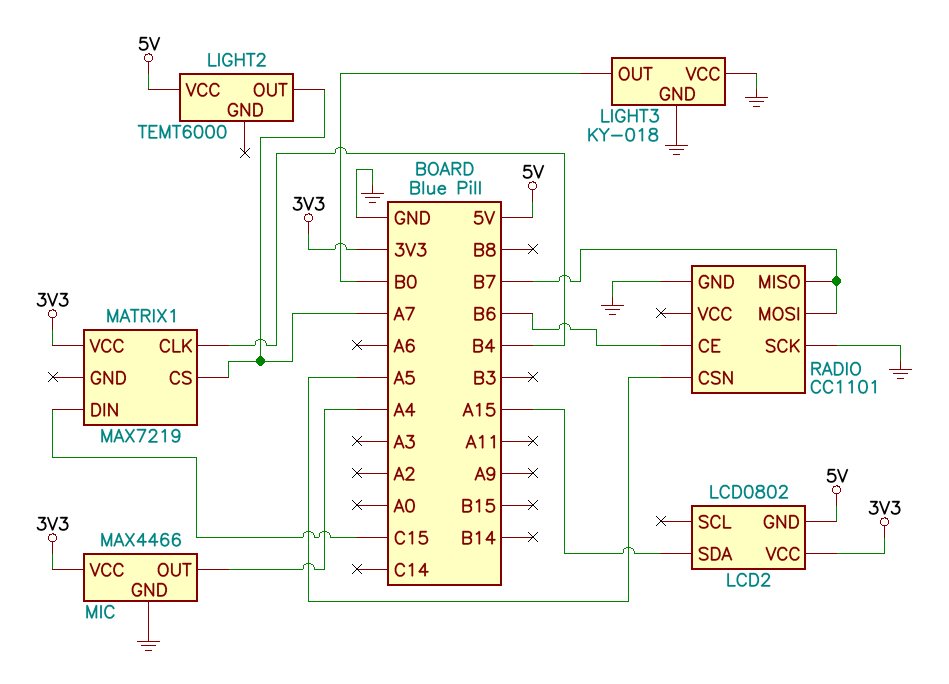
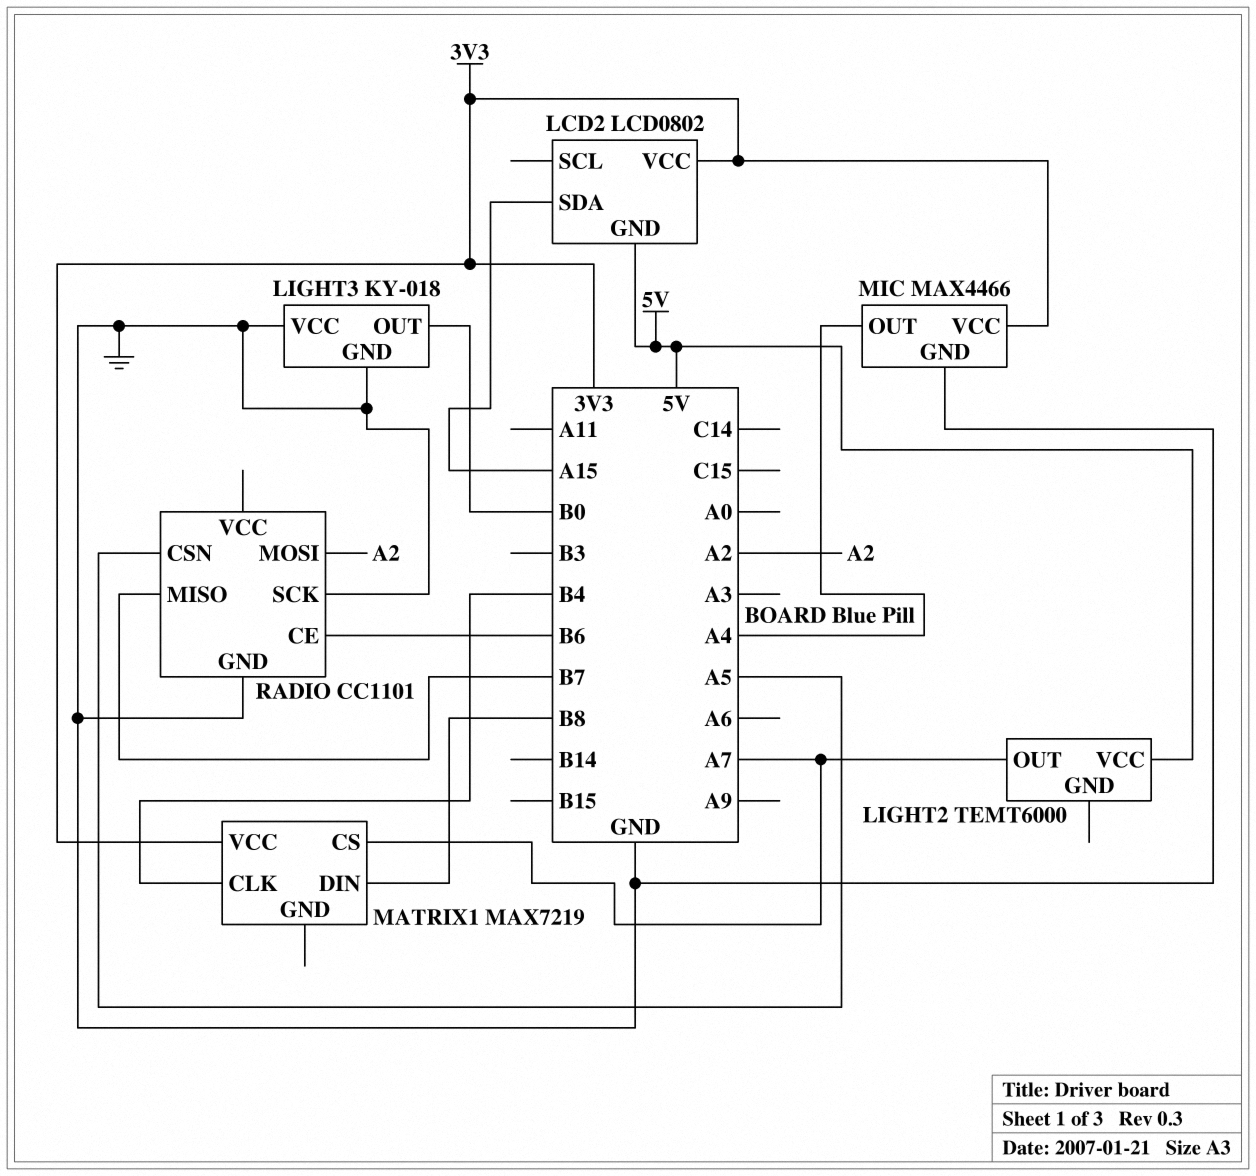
MATRIX1 pin DIN: C15 -> B8
RADIO pin MOSI: B7 -> A2

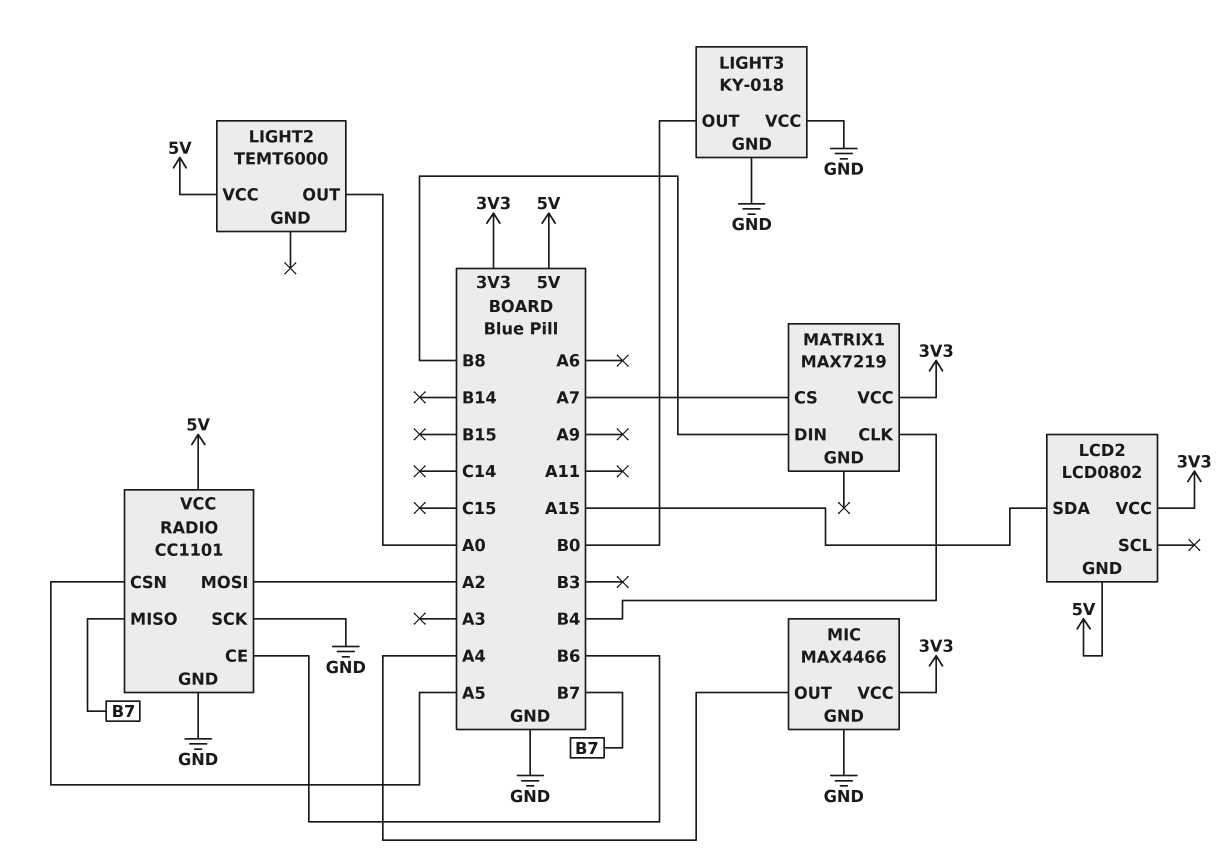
LIGHT2 pin OUT: A7 -> A0
RADIO pin VCC: none -> 5V

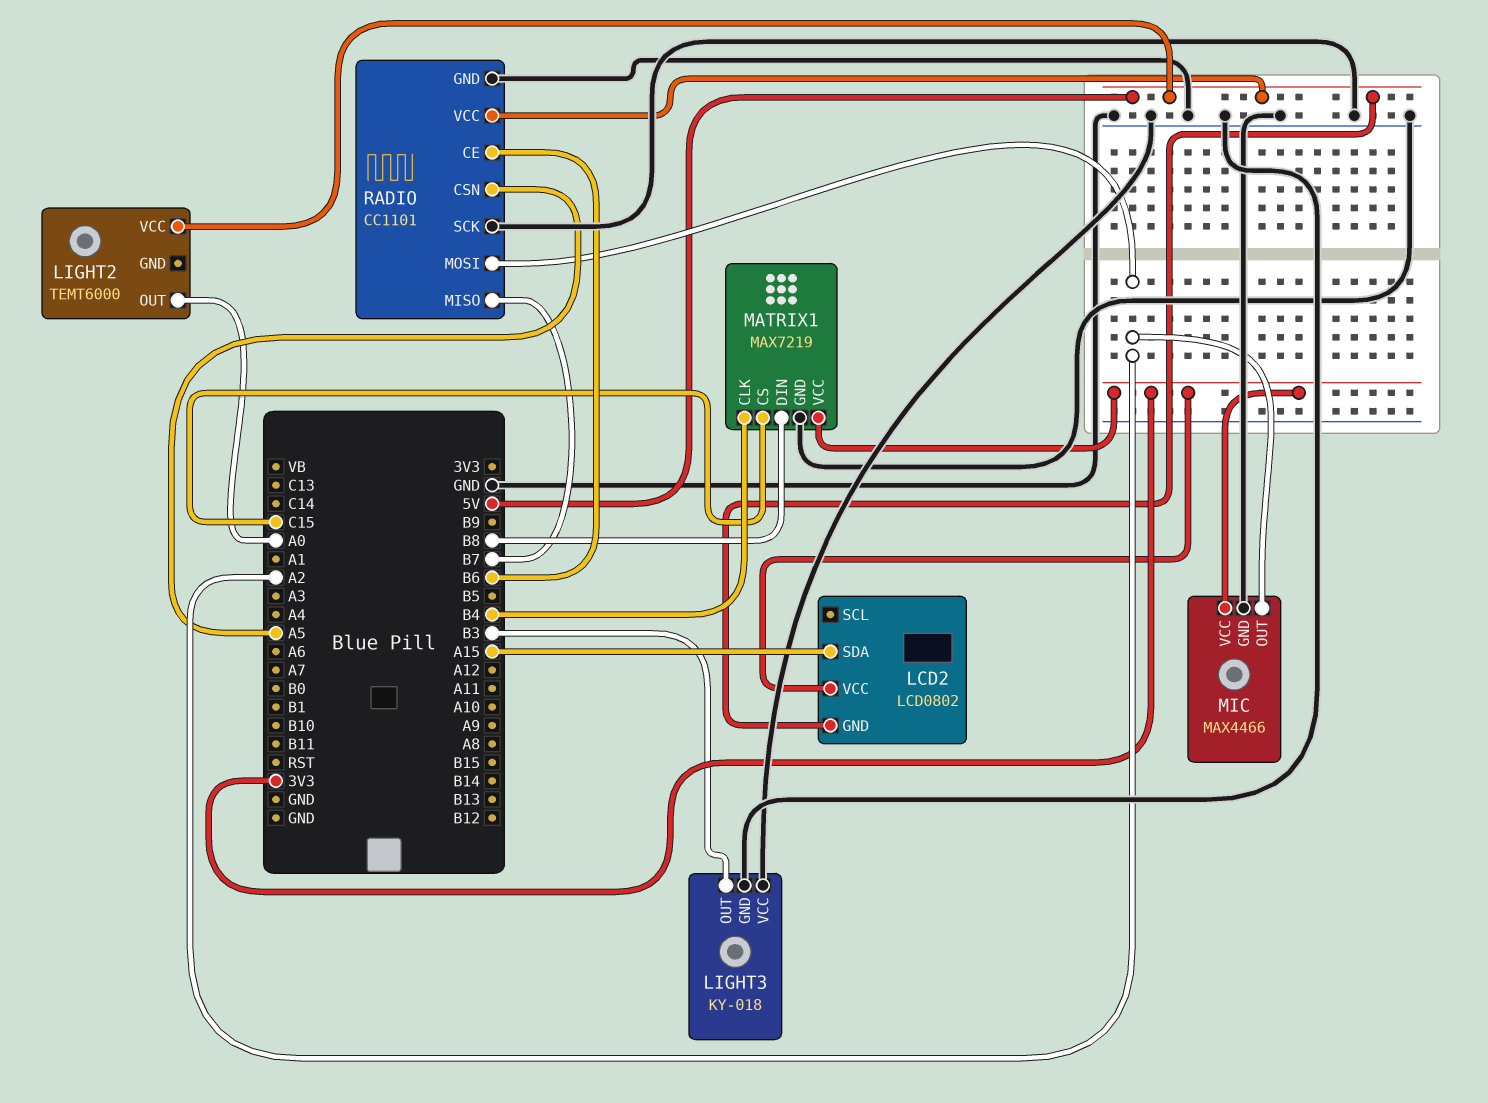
LIGHT3 pin OUT: B0 -> B3
MATRIX1 pin CS: A7 -> C15
MATRIX1 pin GND: none -> GND
MIC pin OUT: A4 -> A2

